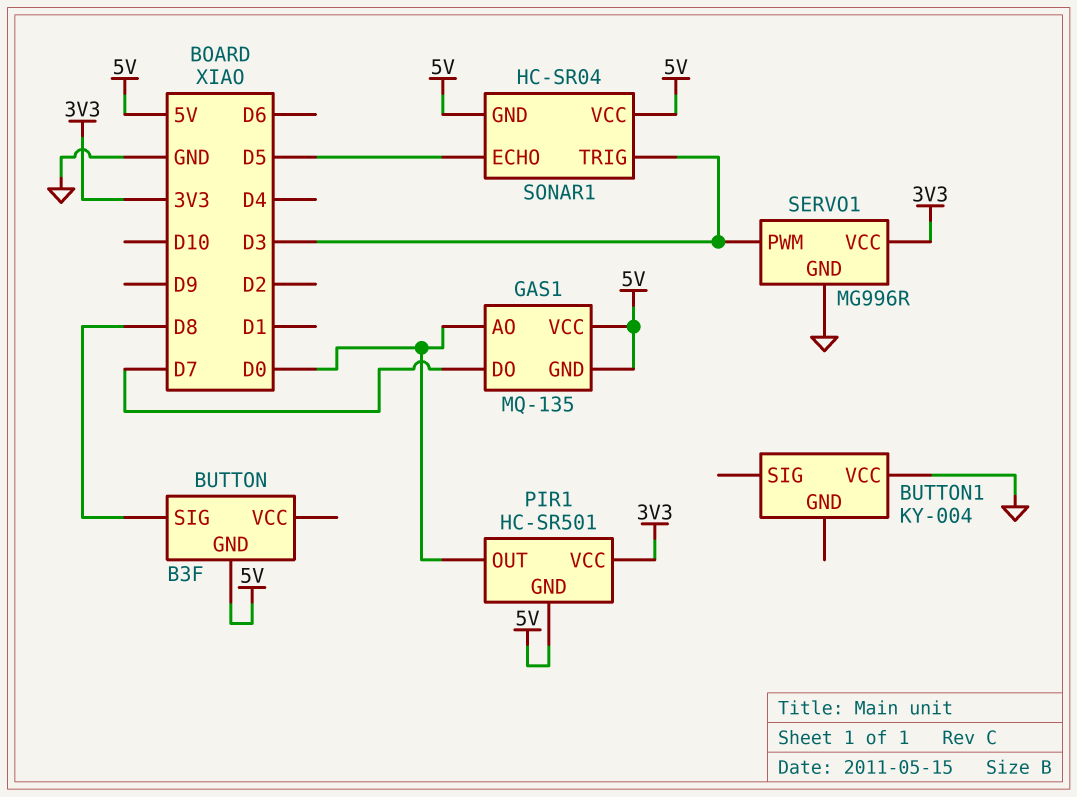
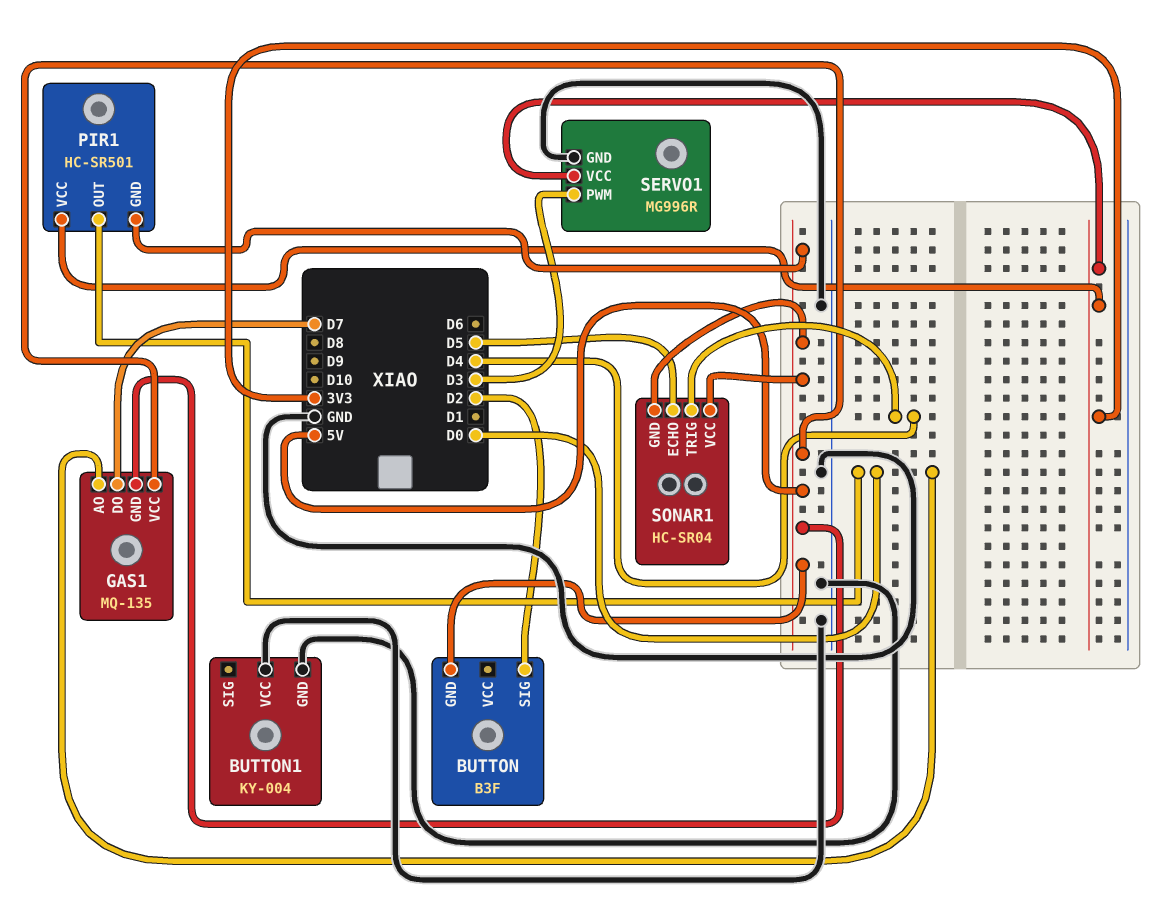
BUTTON pin SIG: D8 -> D2
BUTTON1 pin GND: none -> GND
SONAR1 pin TRIG: D3 -> D4

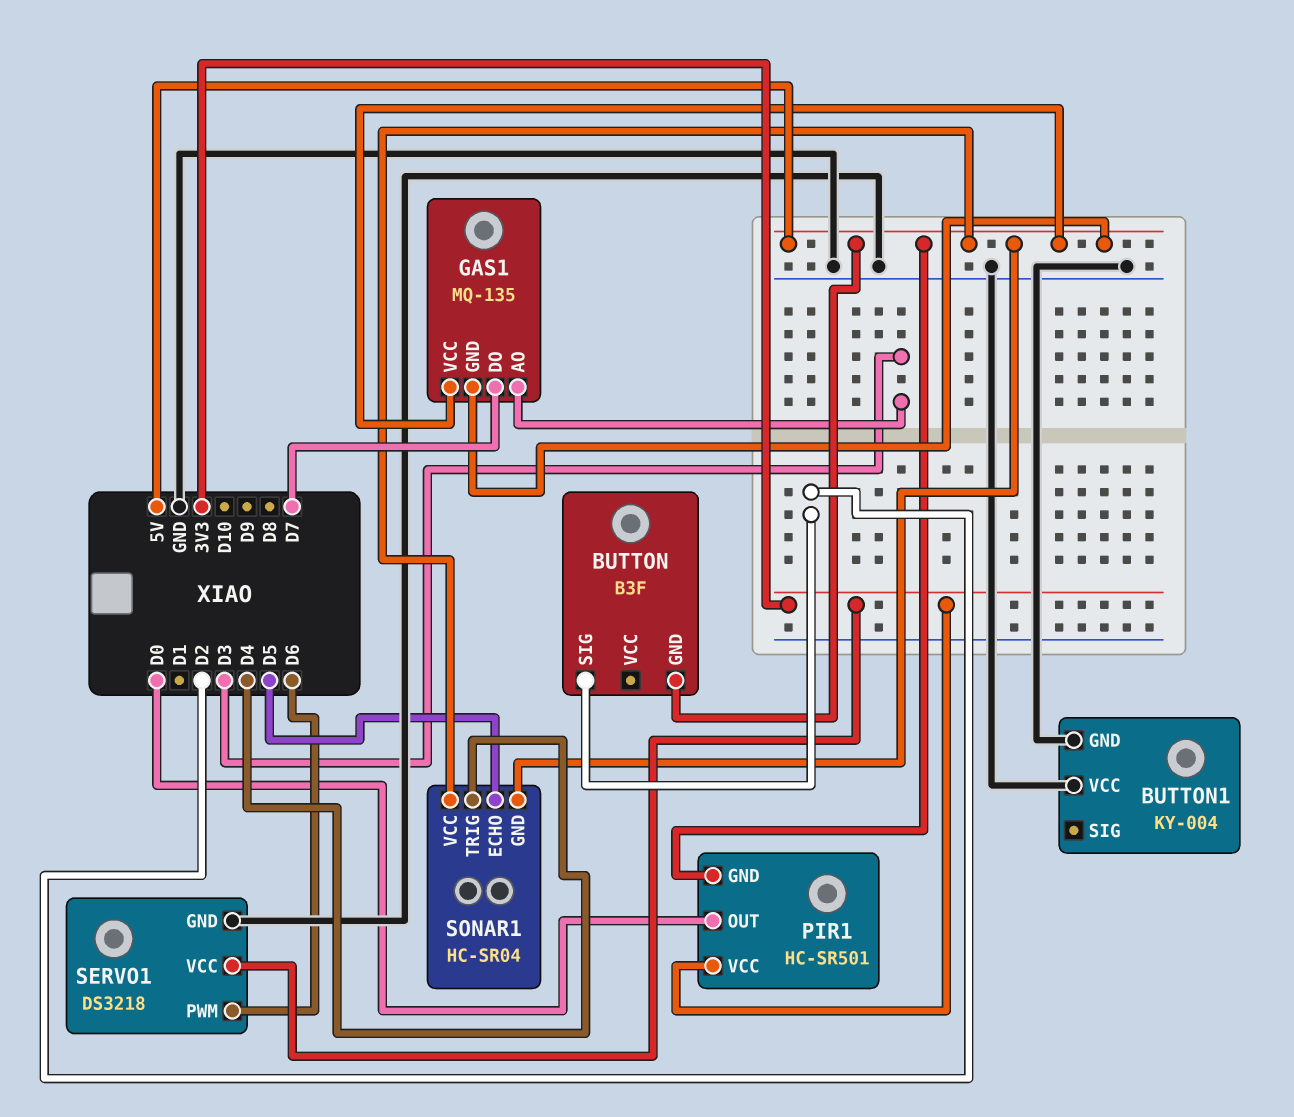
GAS1 pin AO: D0 -> D3
SERVO1: MG996R -> DS3218
SERVO1 pin PWM: D3 -> D6

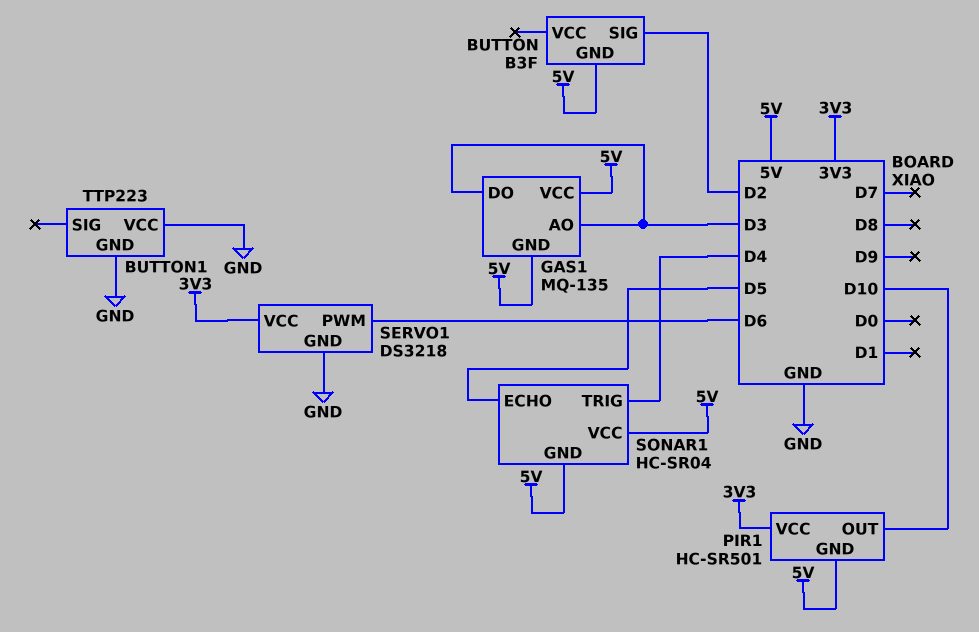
BUTTON1: KY-004 -> TTP223
GAS1 pin DO: D7 -> D3
PIR1 pin OUT: D0 -> D10

